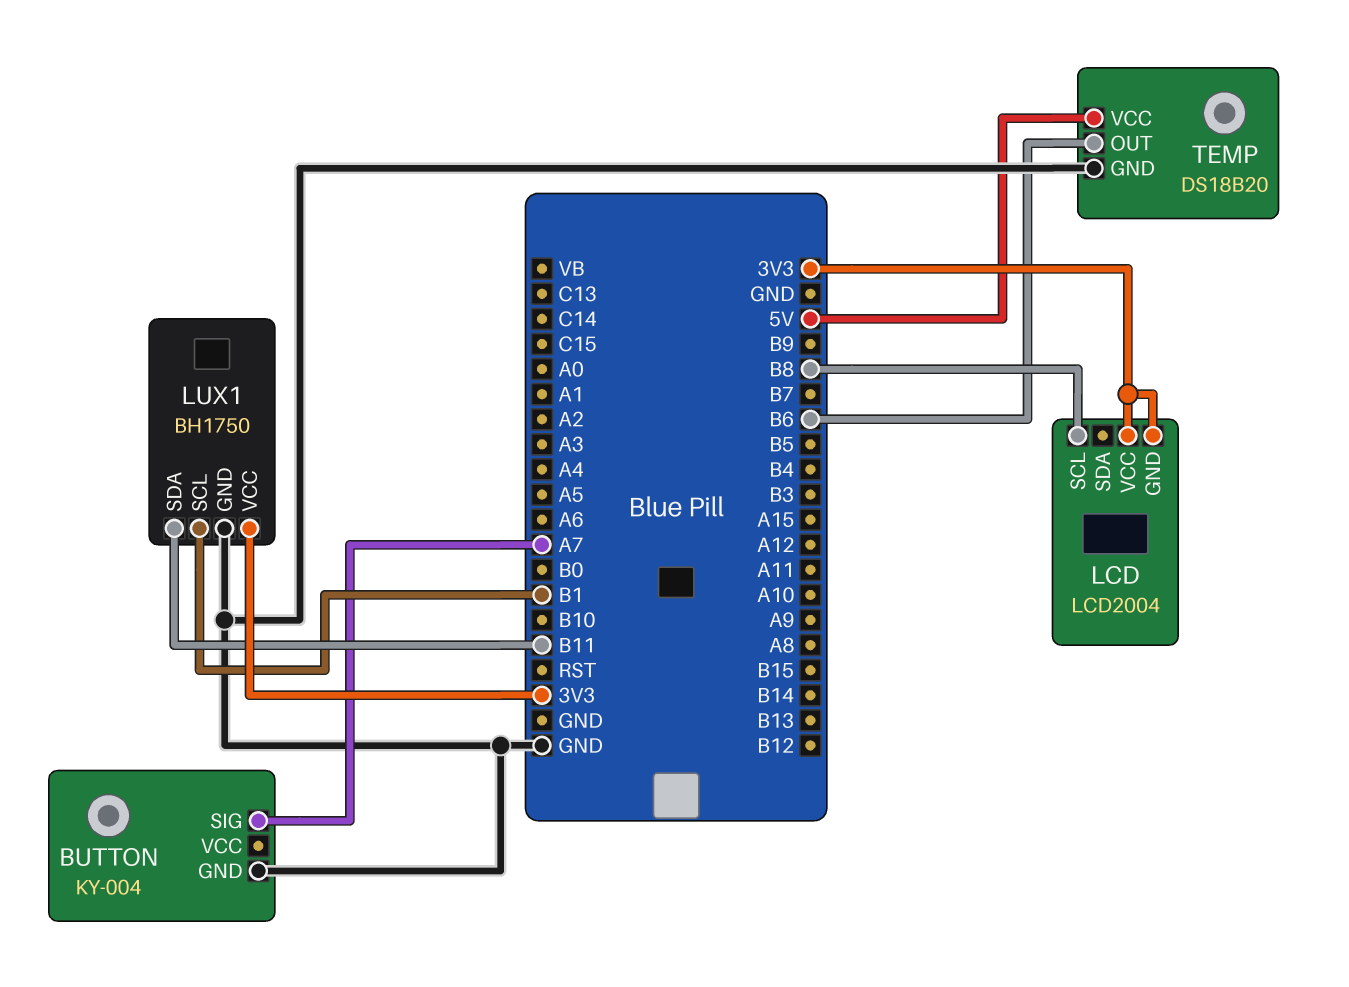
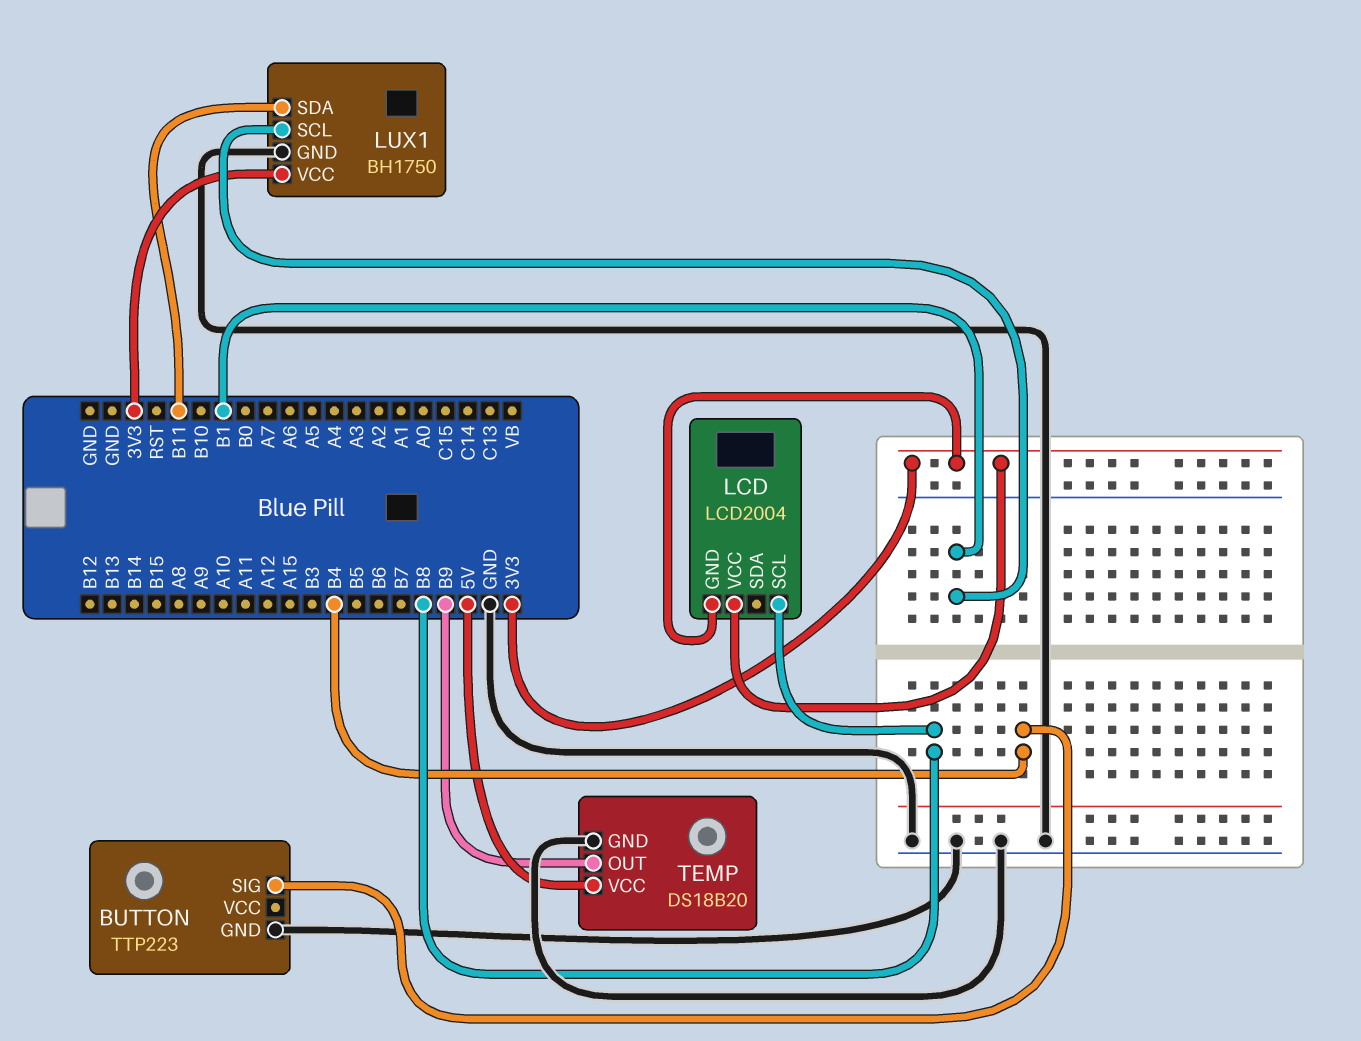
BUTTON: KY-004 -> TTP223
BUTTON pin SIG: A7 -> B4
TEMP pin OUT: B6 -> B9

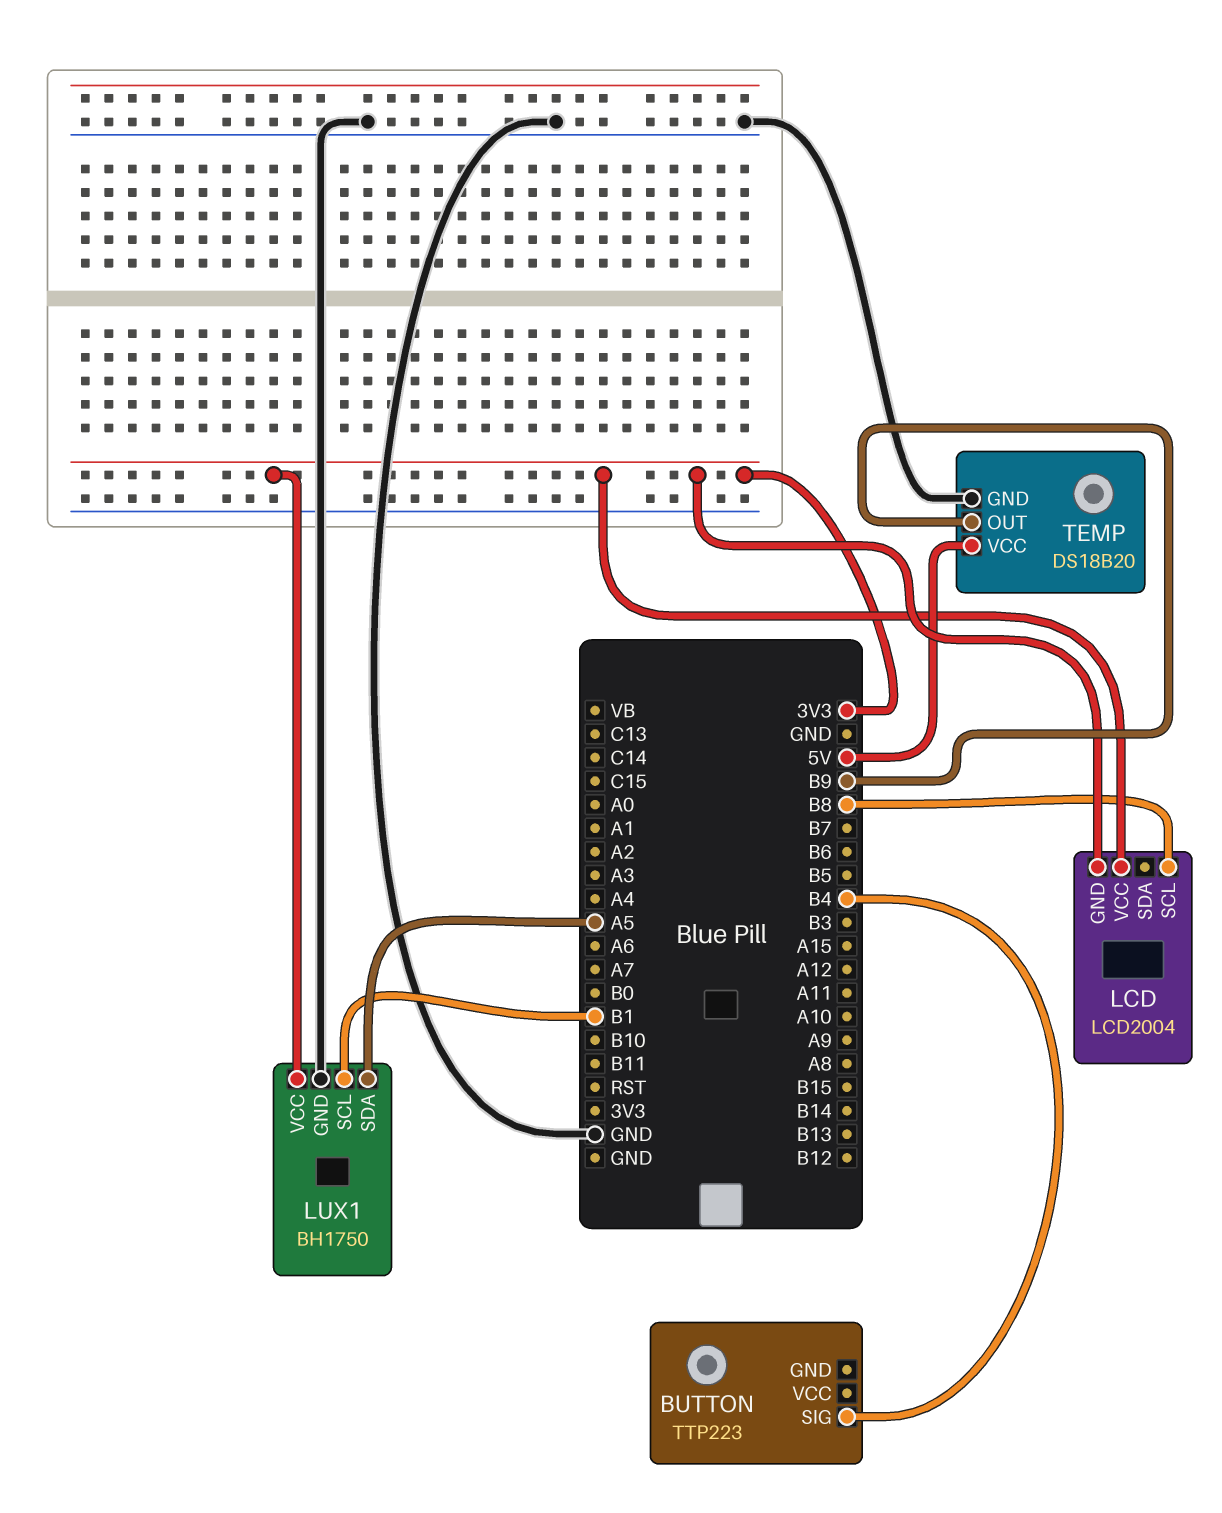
BUTTON pin GND: GND -> none
LUX1 pin SDA: B11 -> A5

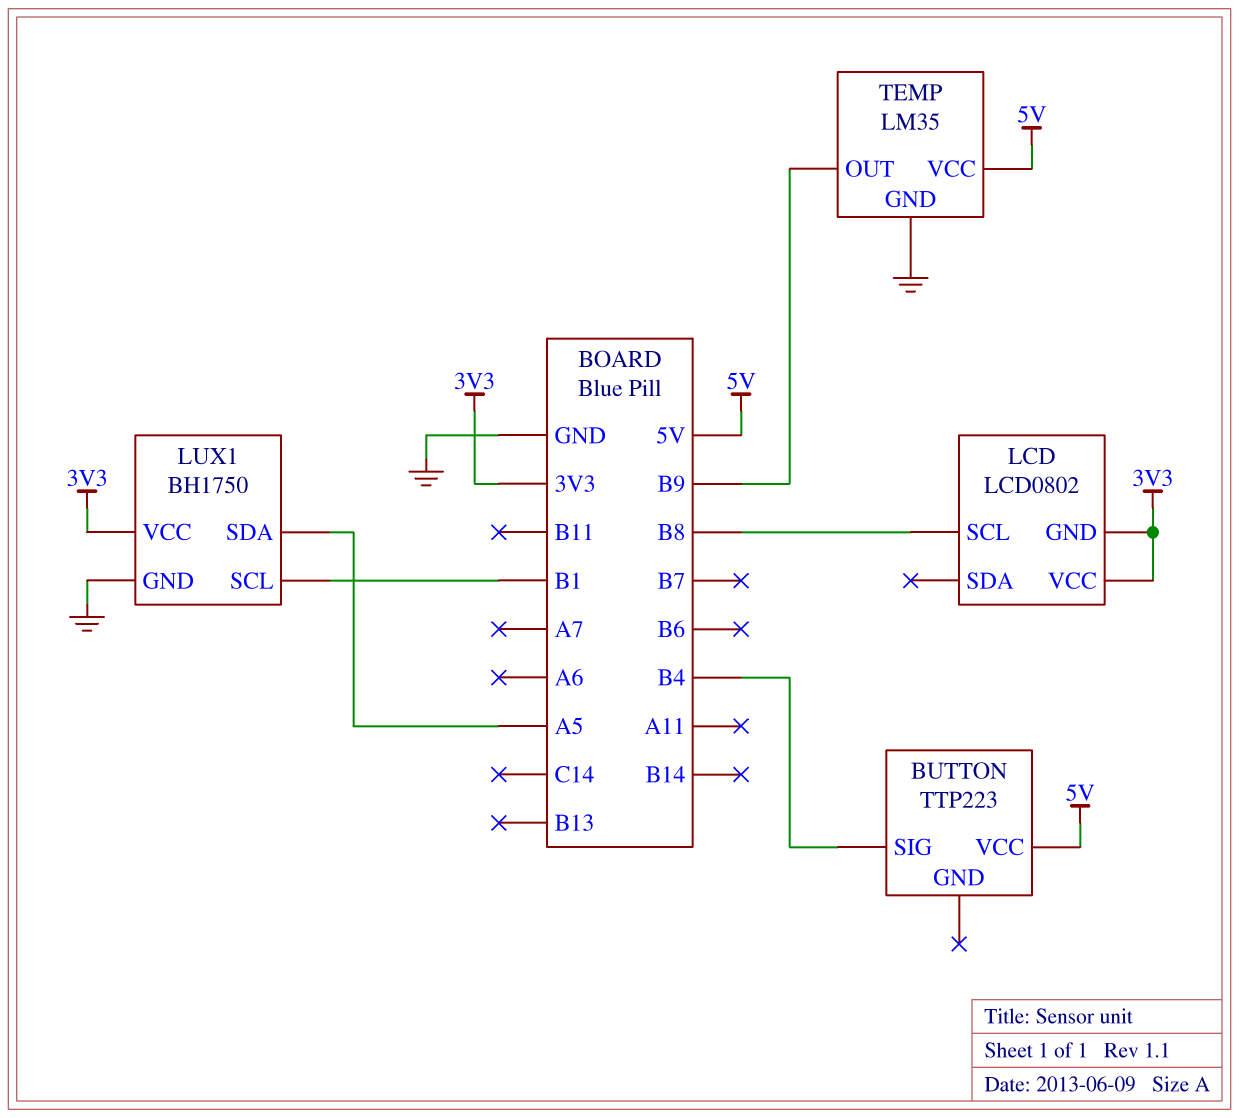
BUTTON pin VCC: none -> 5V
LCD: LCD2004 -> LCD0802
TEMP: DS18B20 -> LM35

